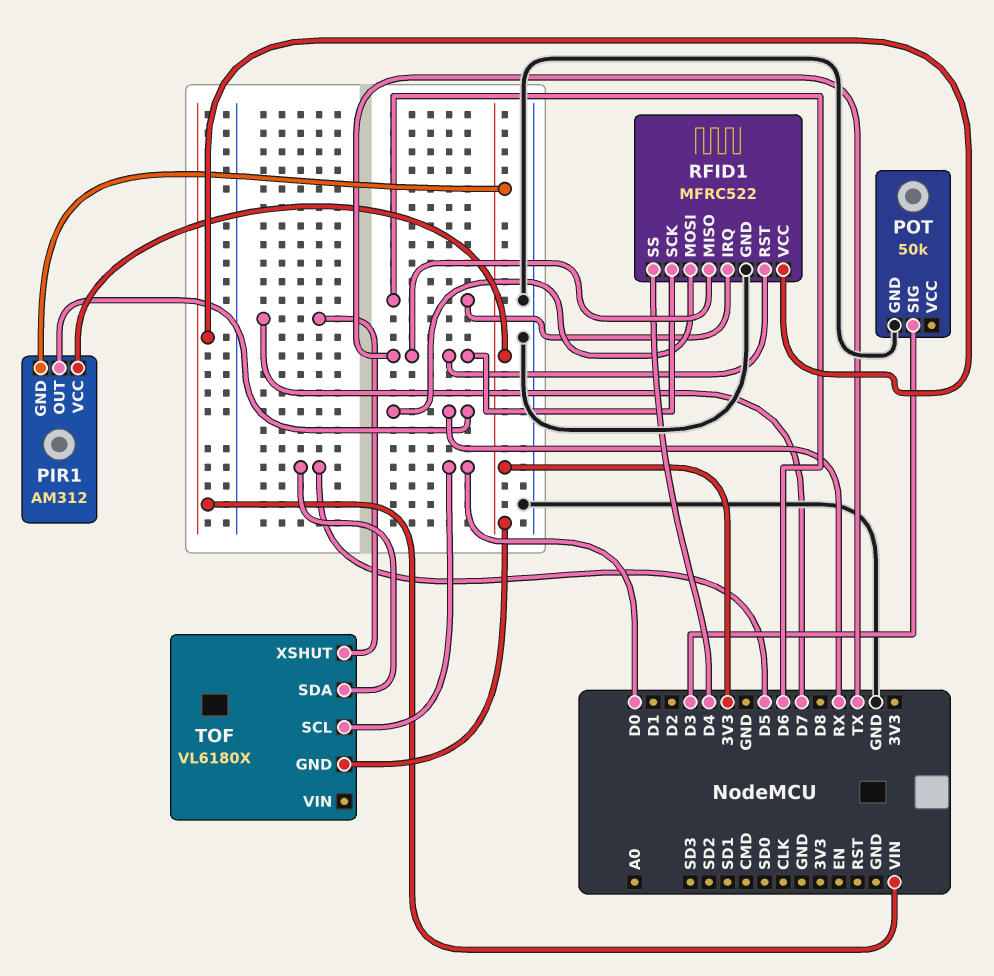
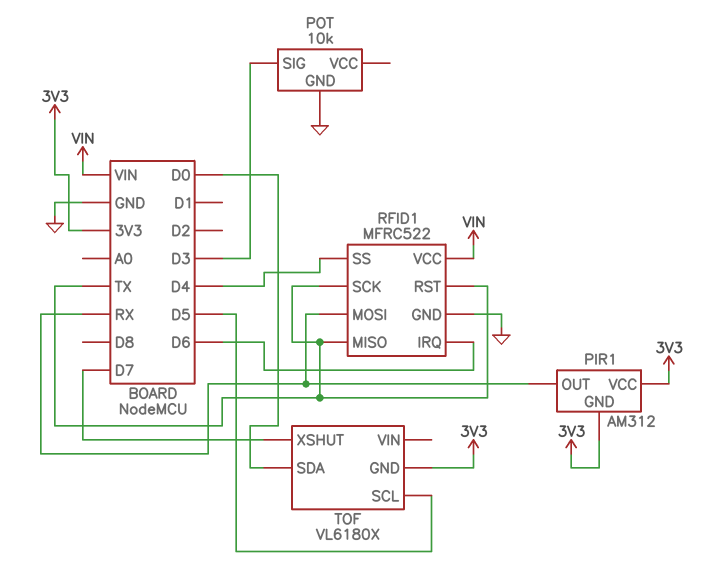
POT: 50k -> 10k
TOF pin SCL: D0 -> D5
TOF pin SDA: D5 -> D0

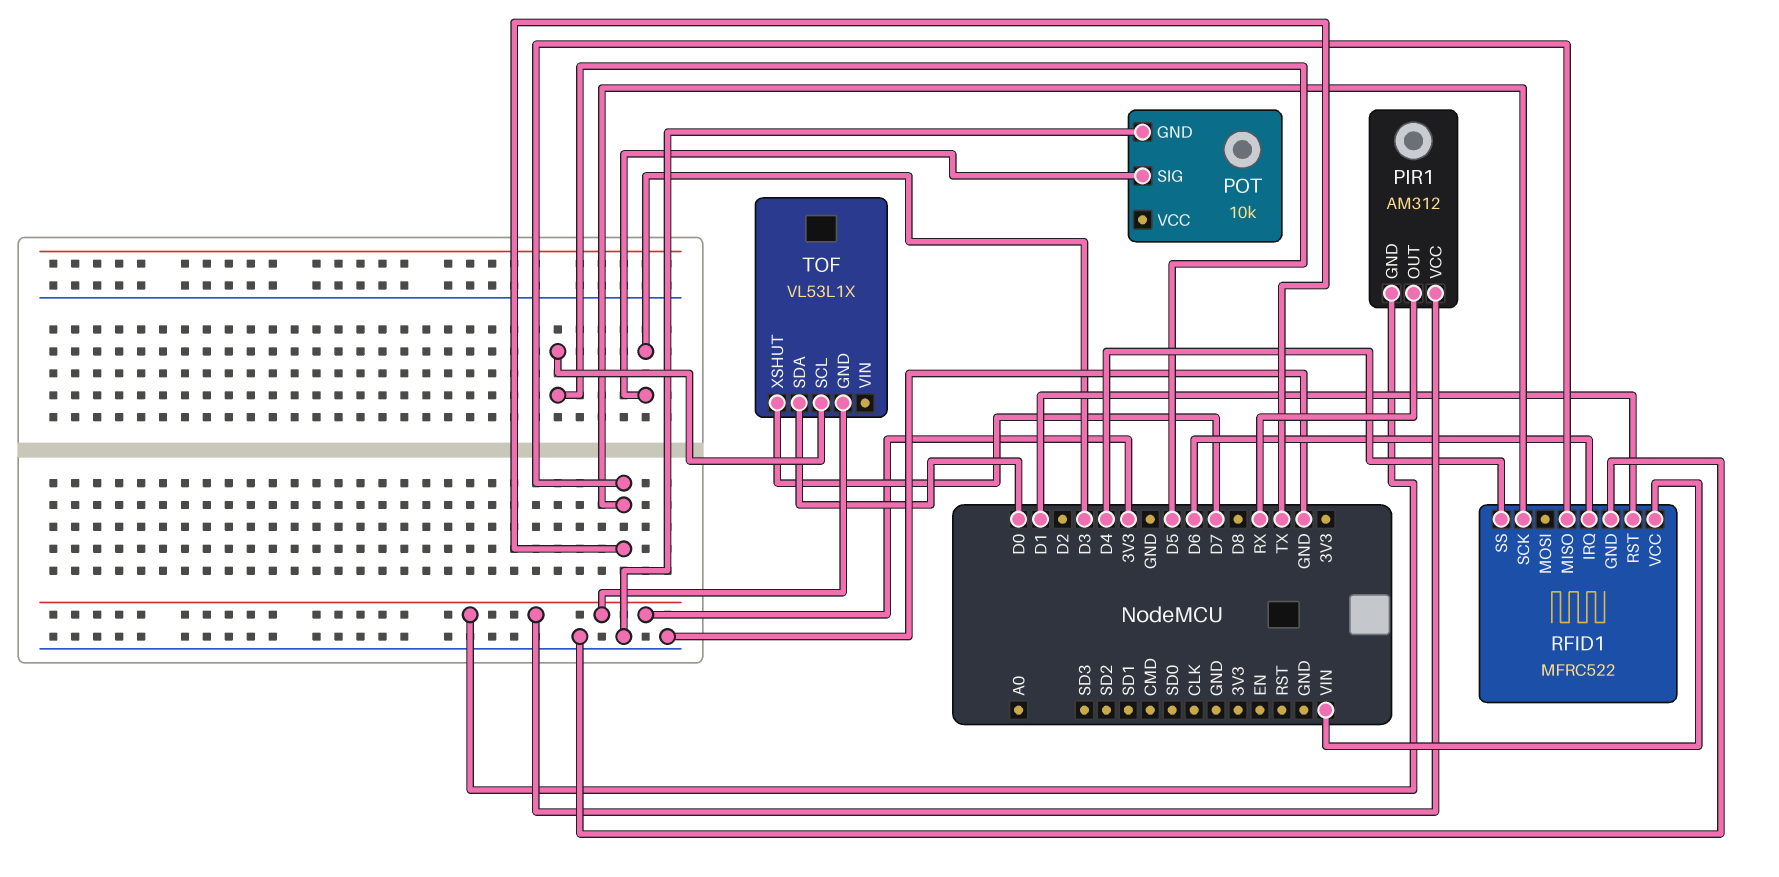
RFID1 pin MOSI: RX -> none
RFID1 pin RST: TX -> D1
TOF: VL6180X -> VL53L1X

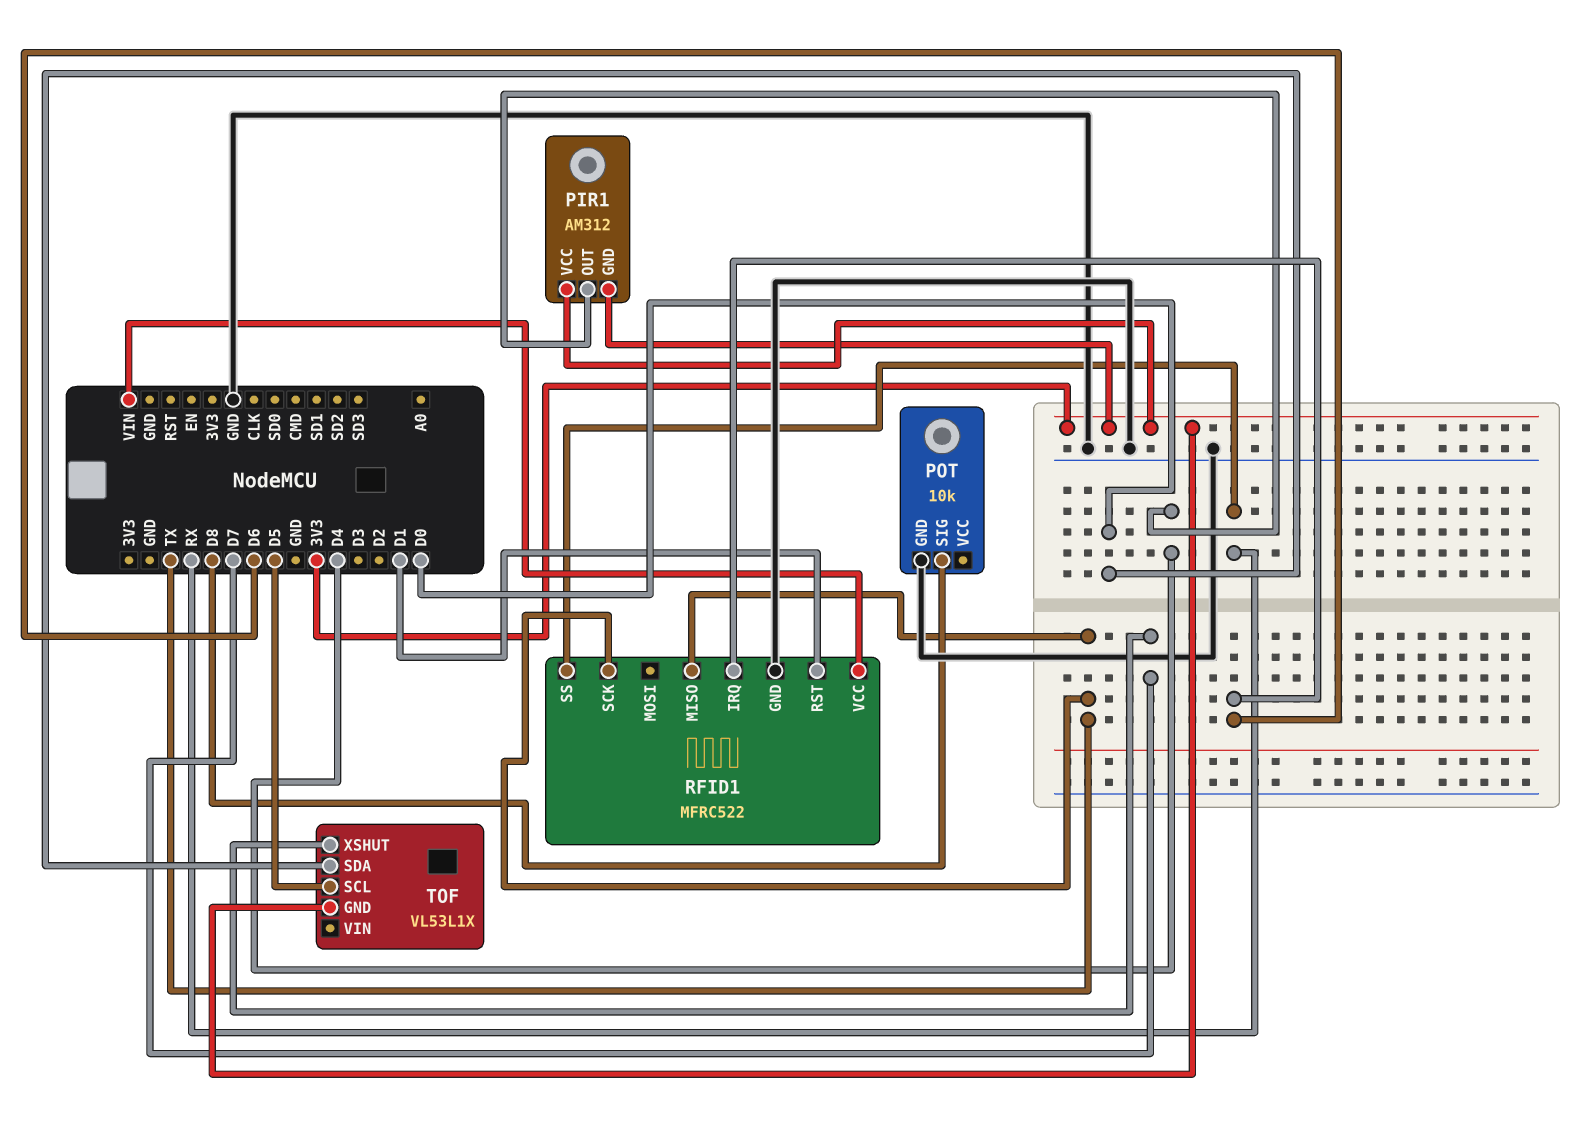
PIR1 pin OUT: RX -> D4
POT pin SIG: D3 -> D8
RFID1 pin SS: D4 -> RX

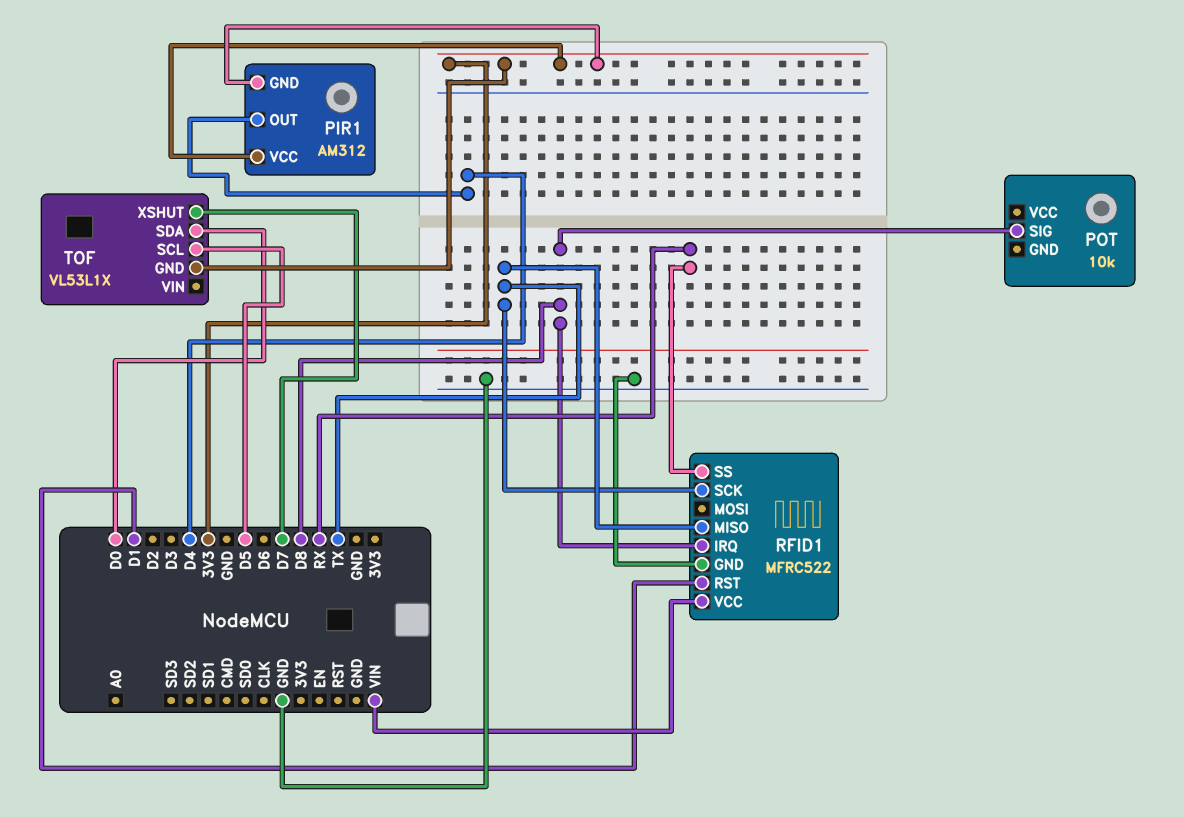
POT pin GND: GND -> none
RFID1 pin IRQ: D6 -> D8

